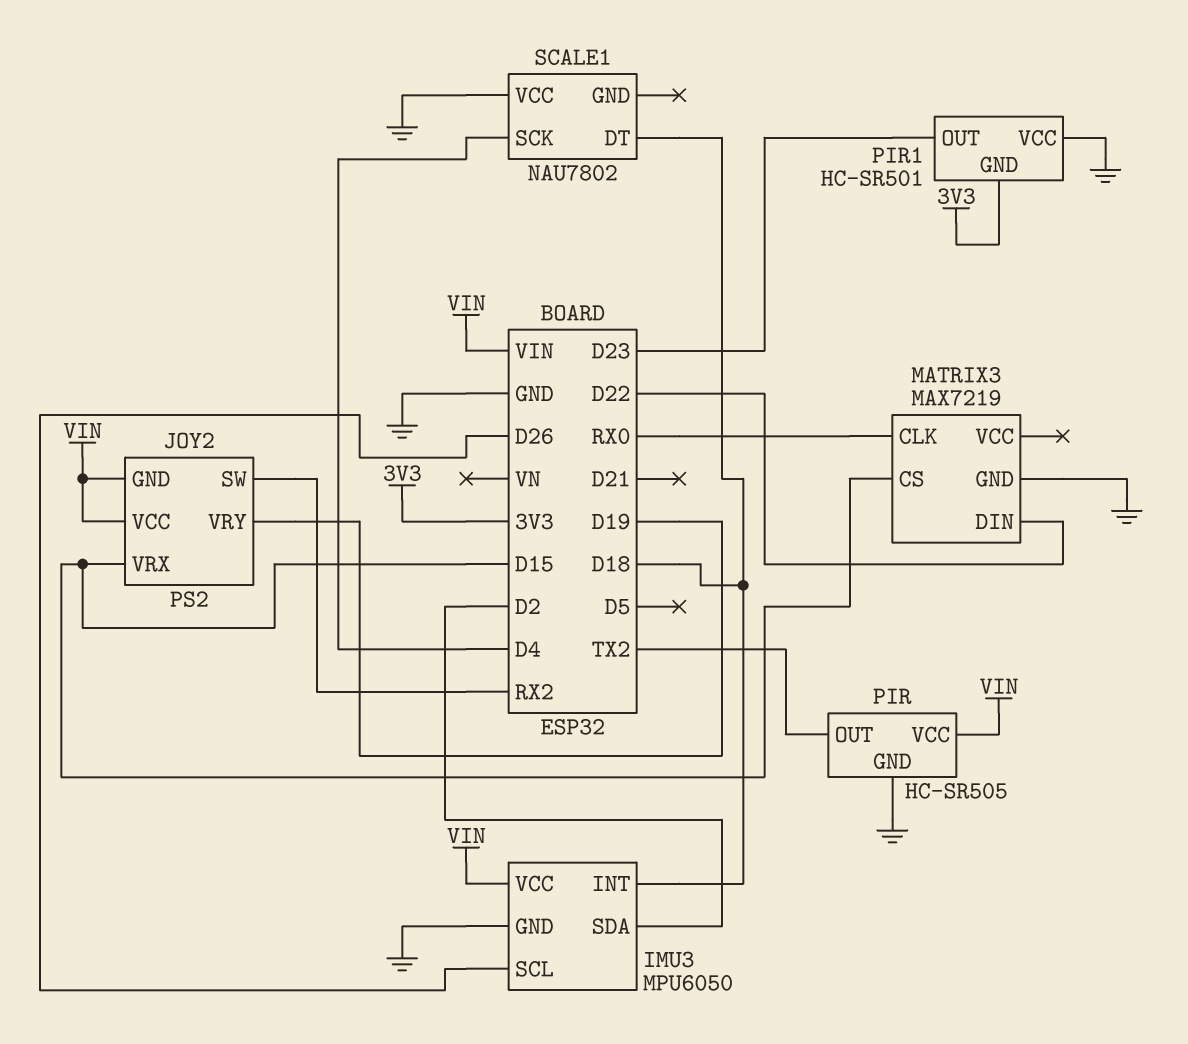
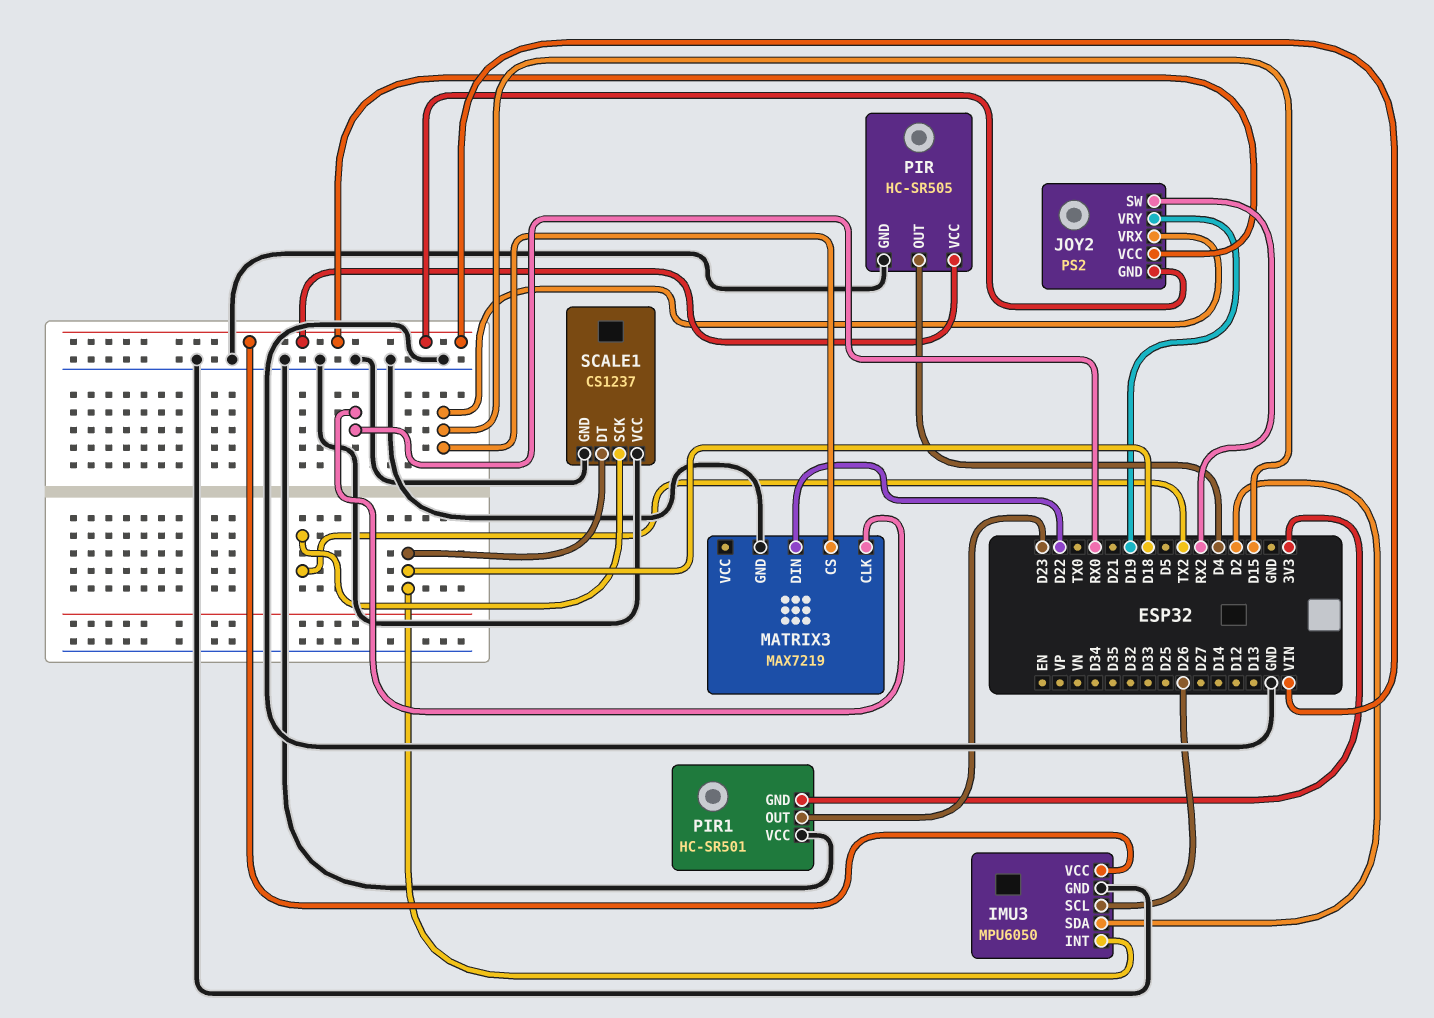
PIR pin OUT: TX2 -> D4
SCALE1: NAU7802 -> CS1237
SCALE1 pin GND: none -> GND
SCALE1 pin SCK: D4 -> TX2

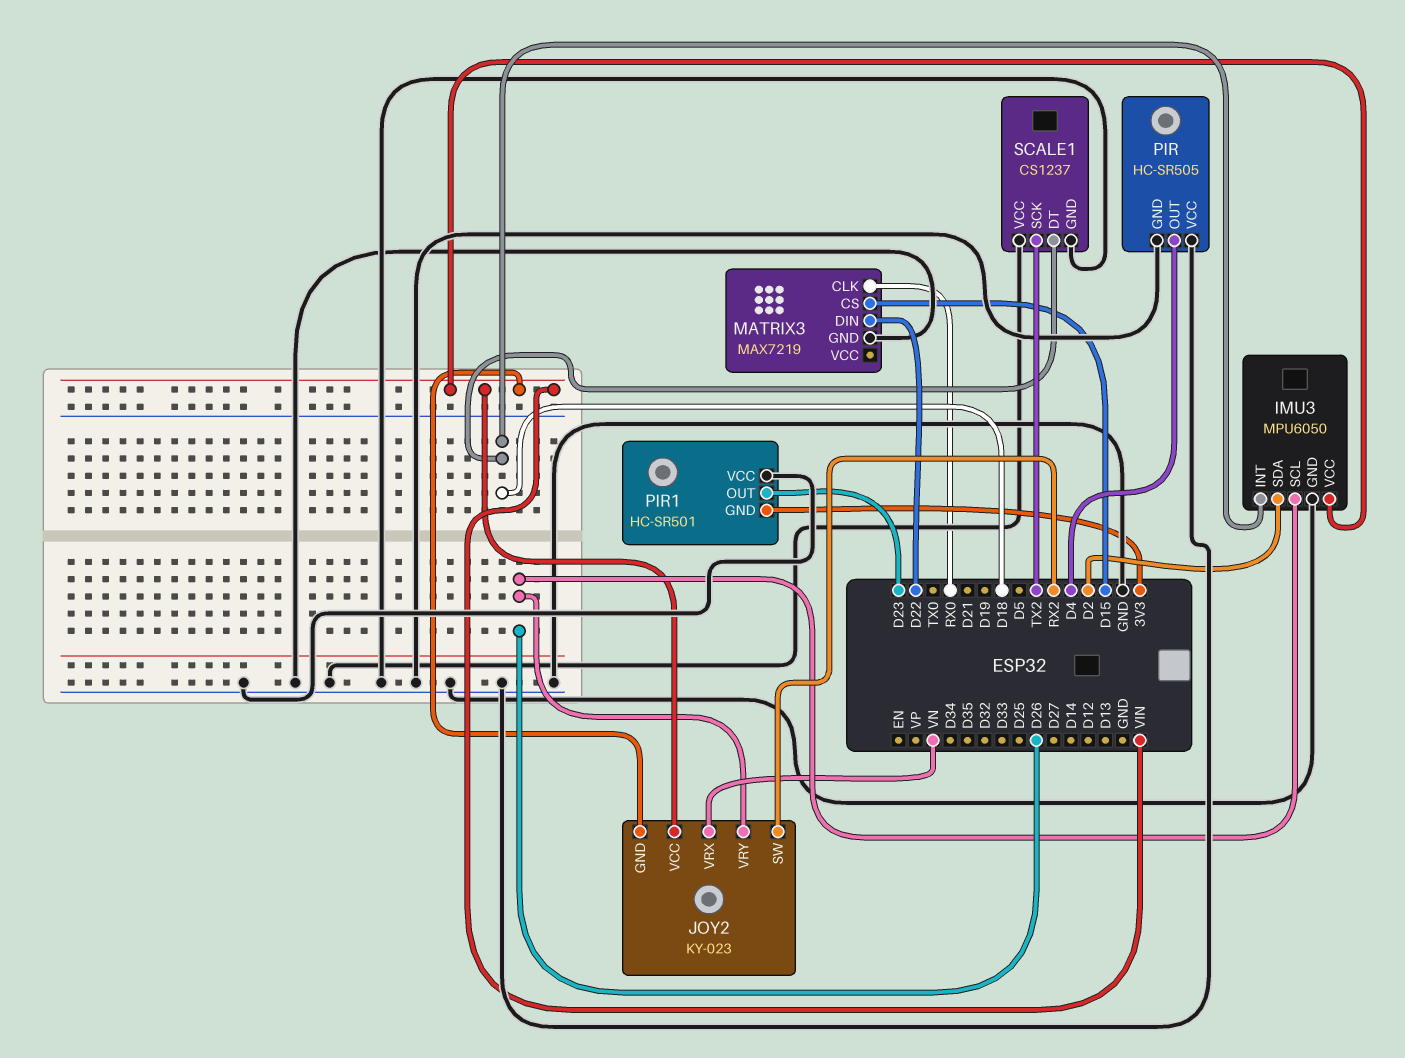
JOY2: PS2 -> KY-023
JOY2 pin VRX: D15 -> VN
JOY2 pin VRY: D19 -> D26
PIR pin VCC: VIN -> GND

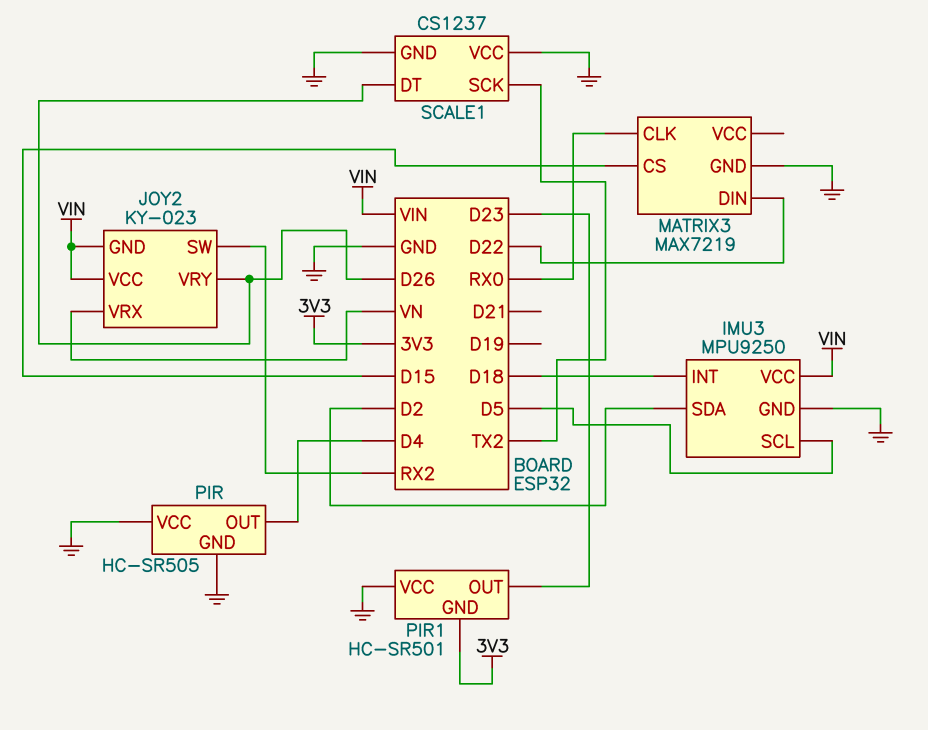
IMU3: MPU6050 -> MPU9250
IMU3 pin SCL: D26 -> D5
SCALE1 pin DT: D18 -> D26

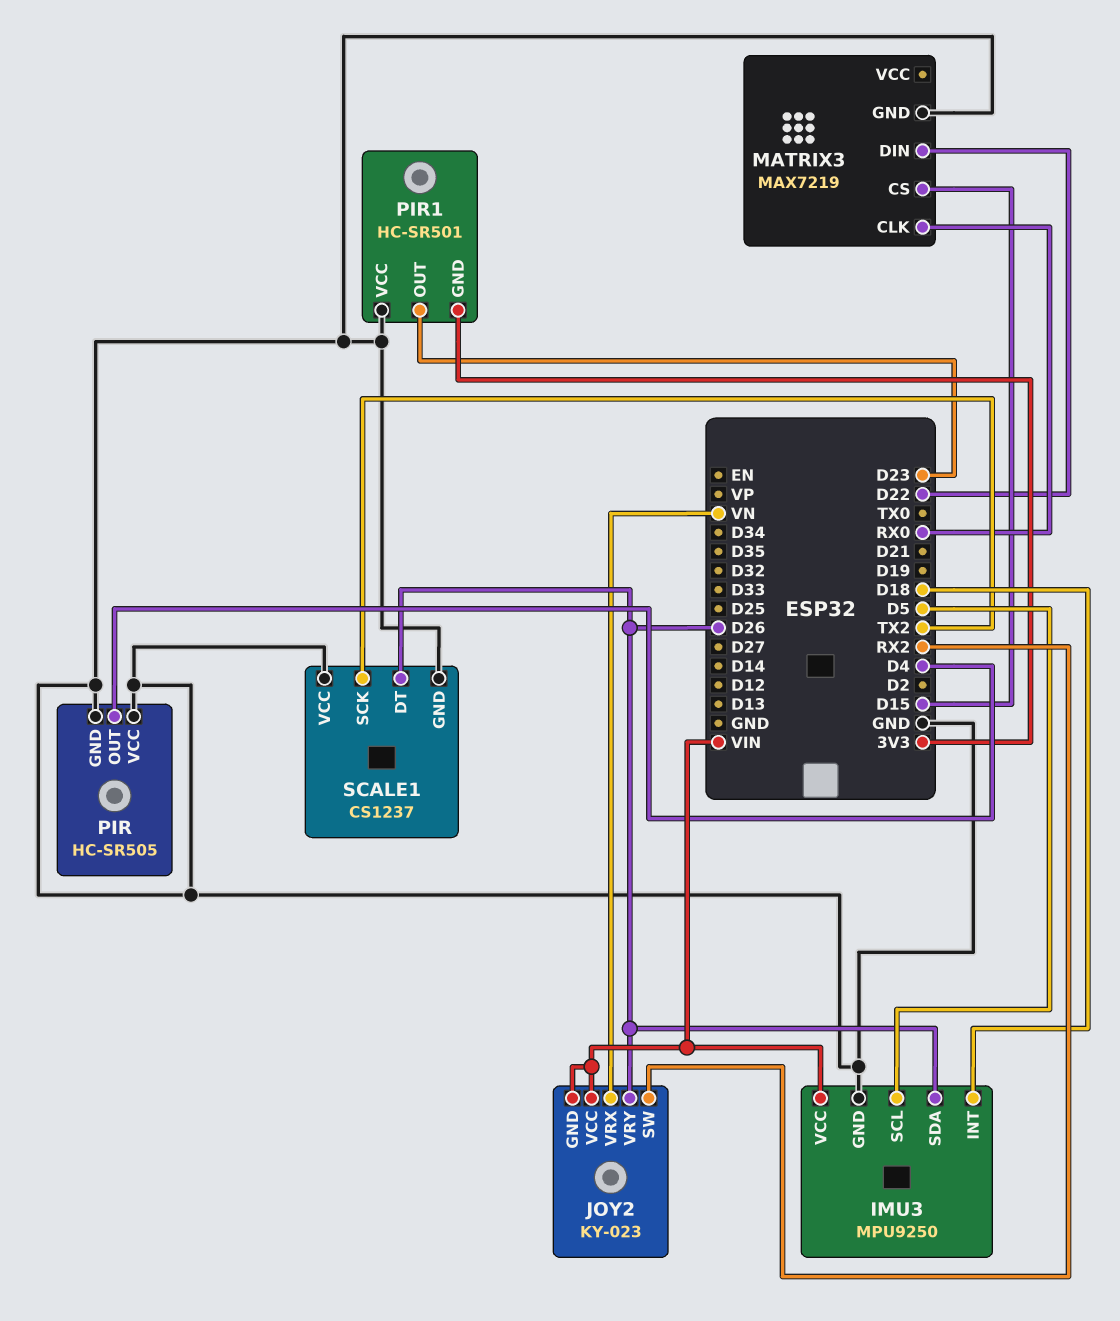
IMU3 pin SDA: D2 -> D26

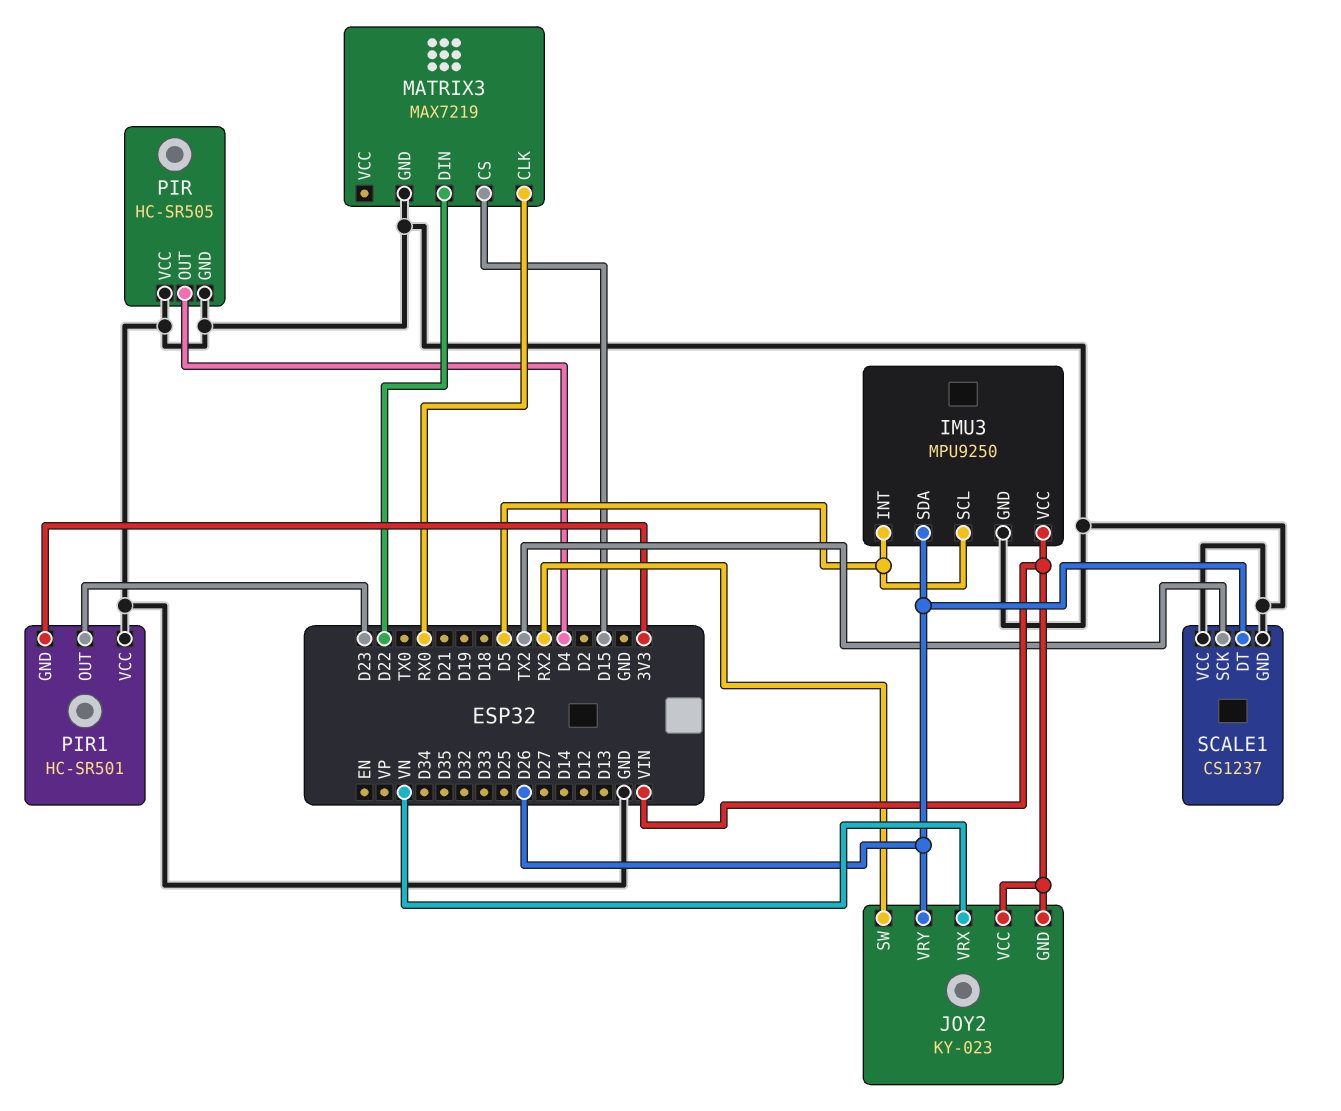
IMU3 pin INT: D18 -> D5

